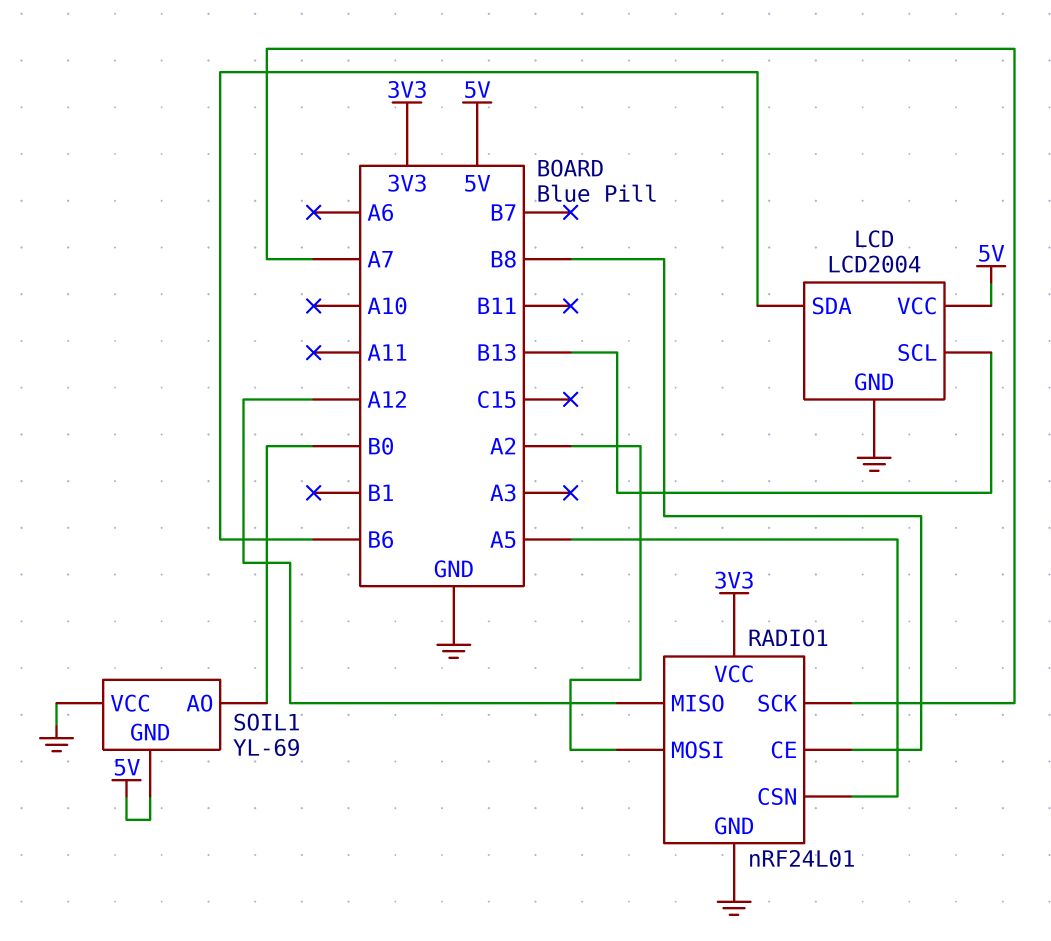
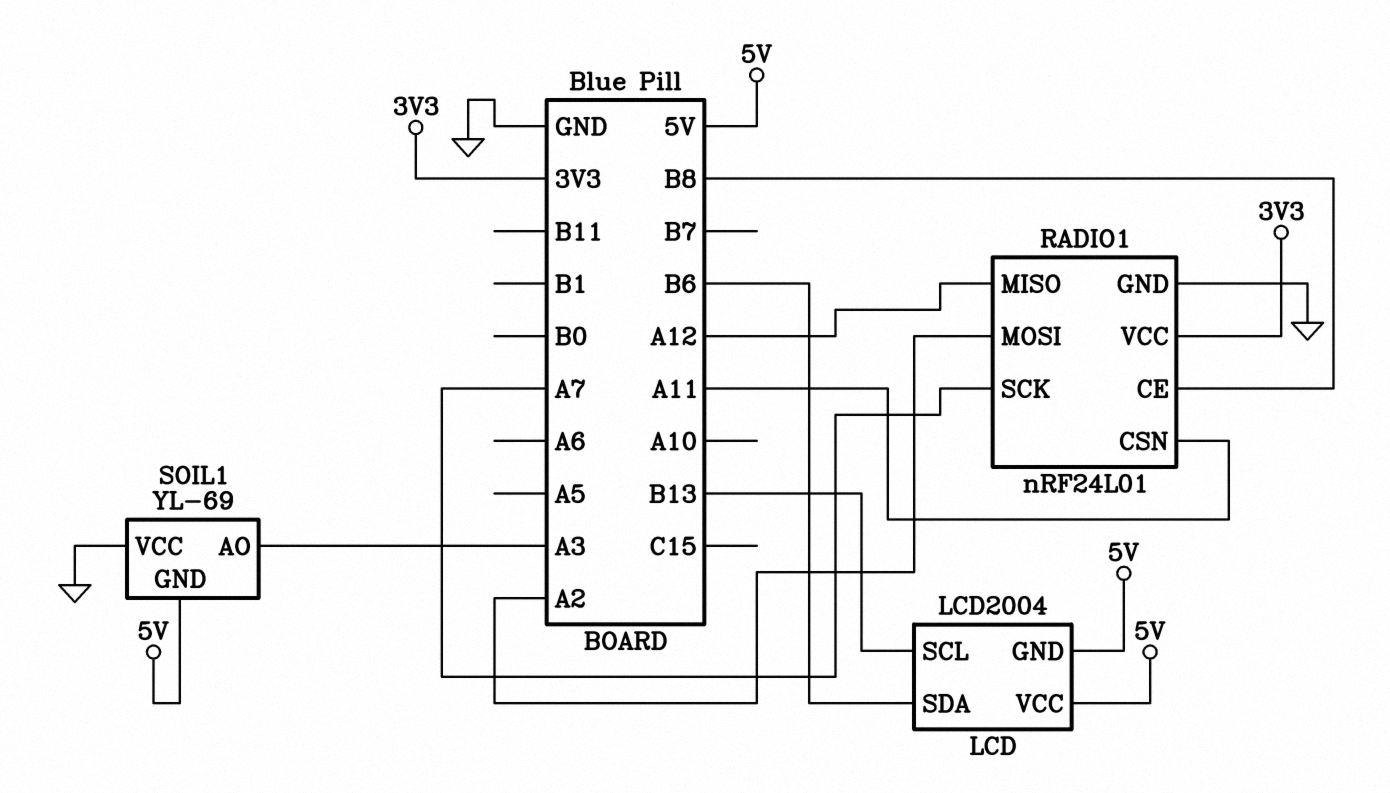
LCD pin GND: GND -> 5V
RADIO1 pin CSN: A5 -> A11
SOIL1 pin AO: B0 -> A3

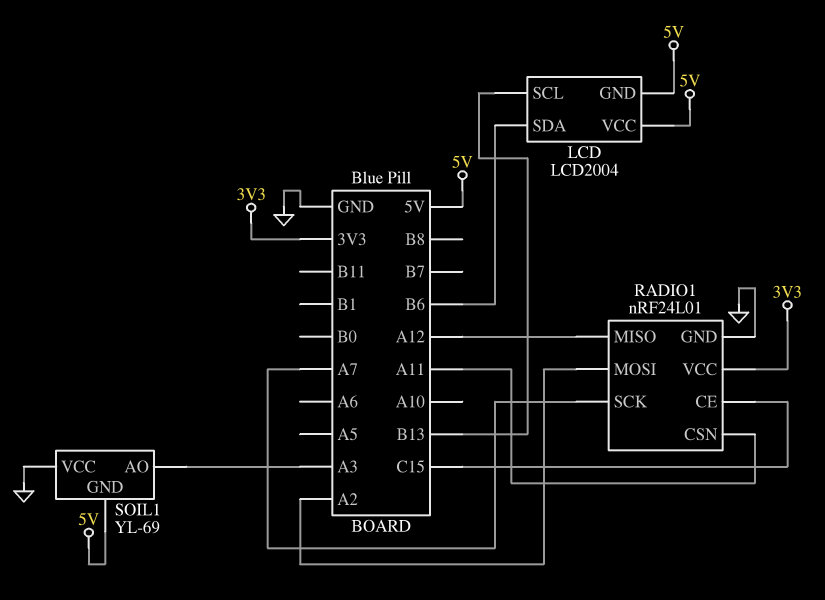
RADIO1 pin CE: B8 -> C15

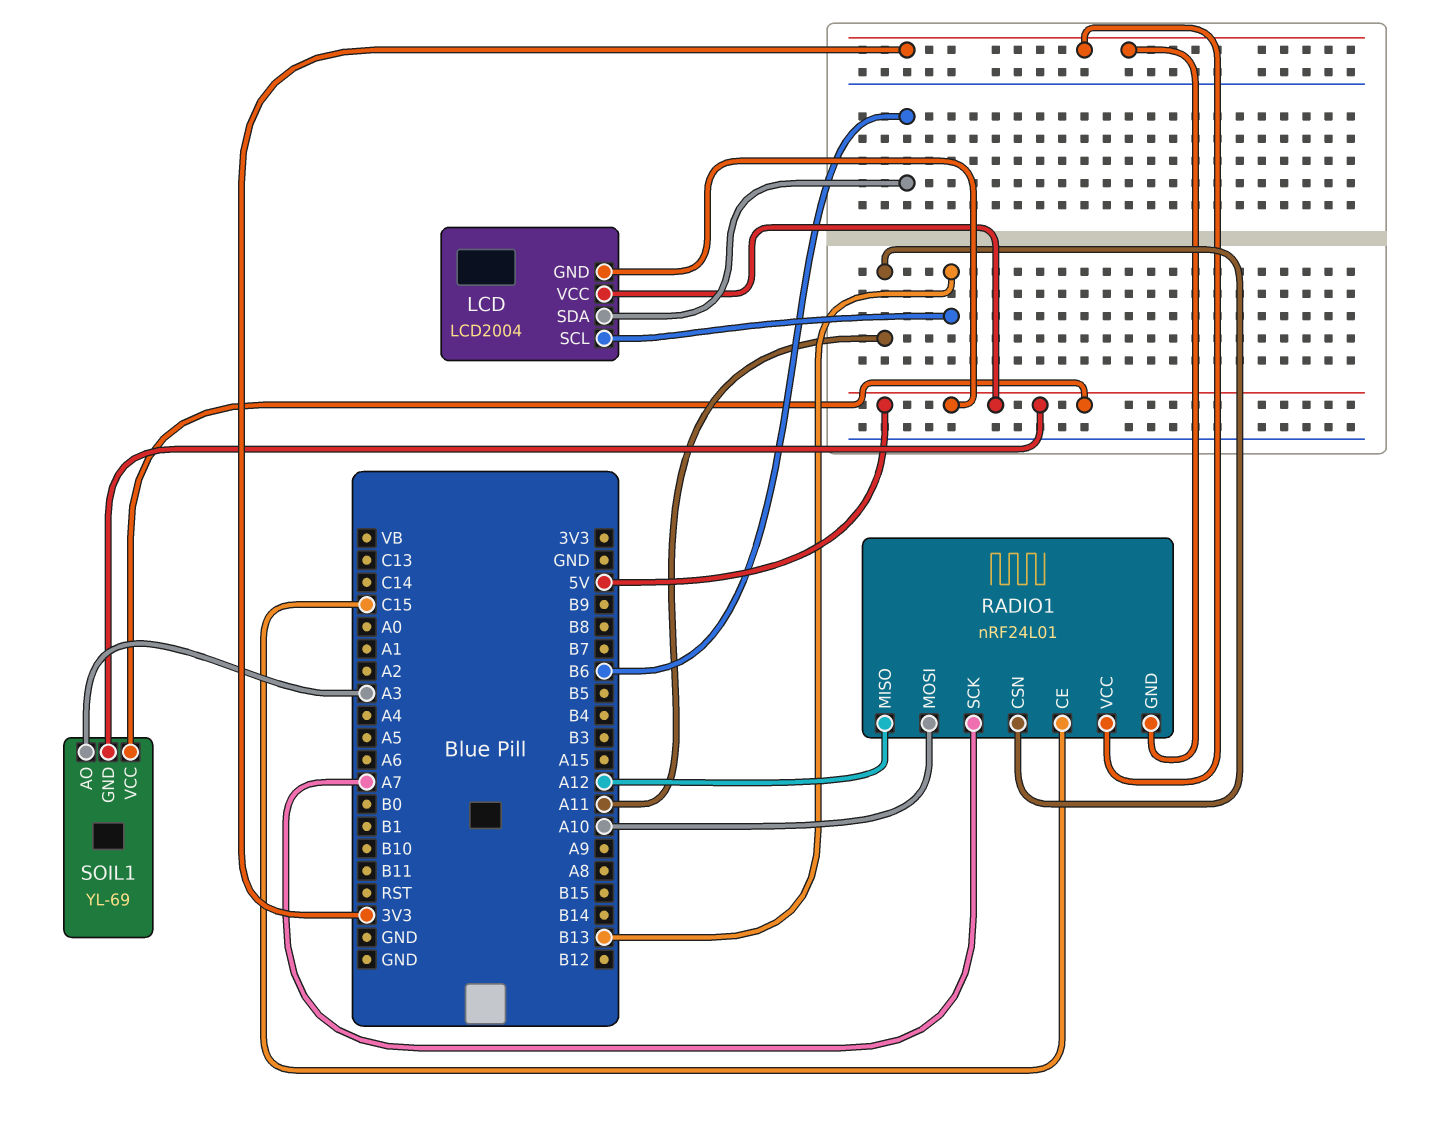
RADIO1 pin GND: GND -> 3V3
RADIO1 pin MOSI: A2 -> A10
SOIL1 pin VCC: GND -> 5V

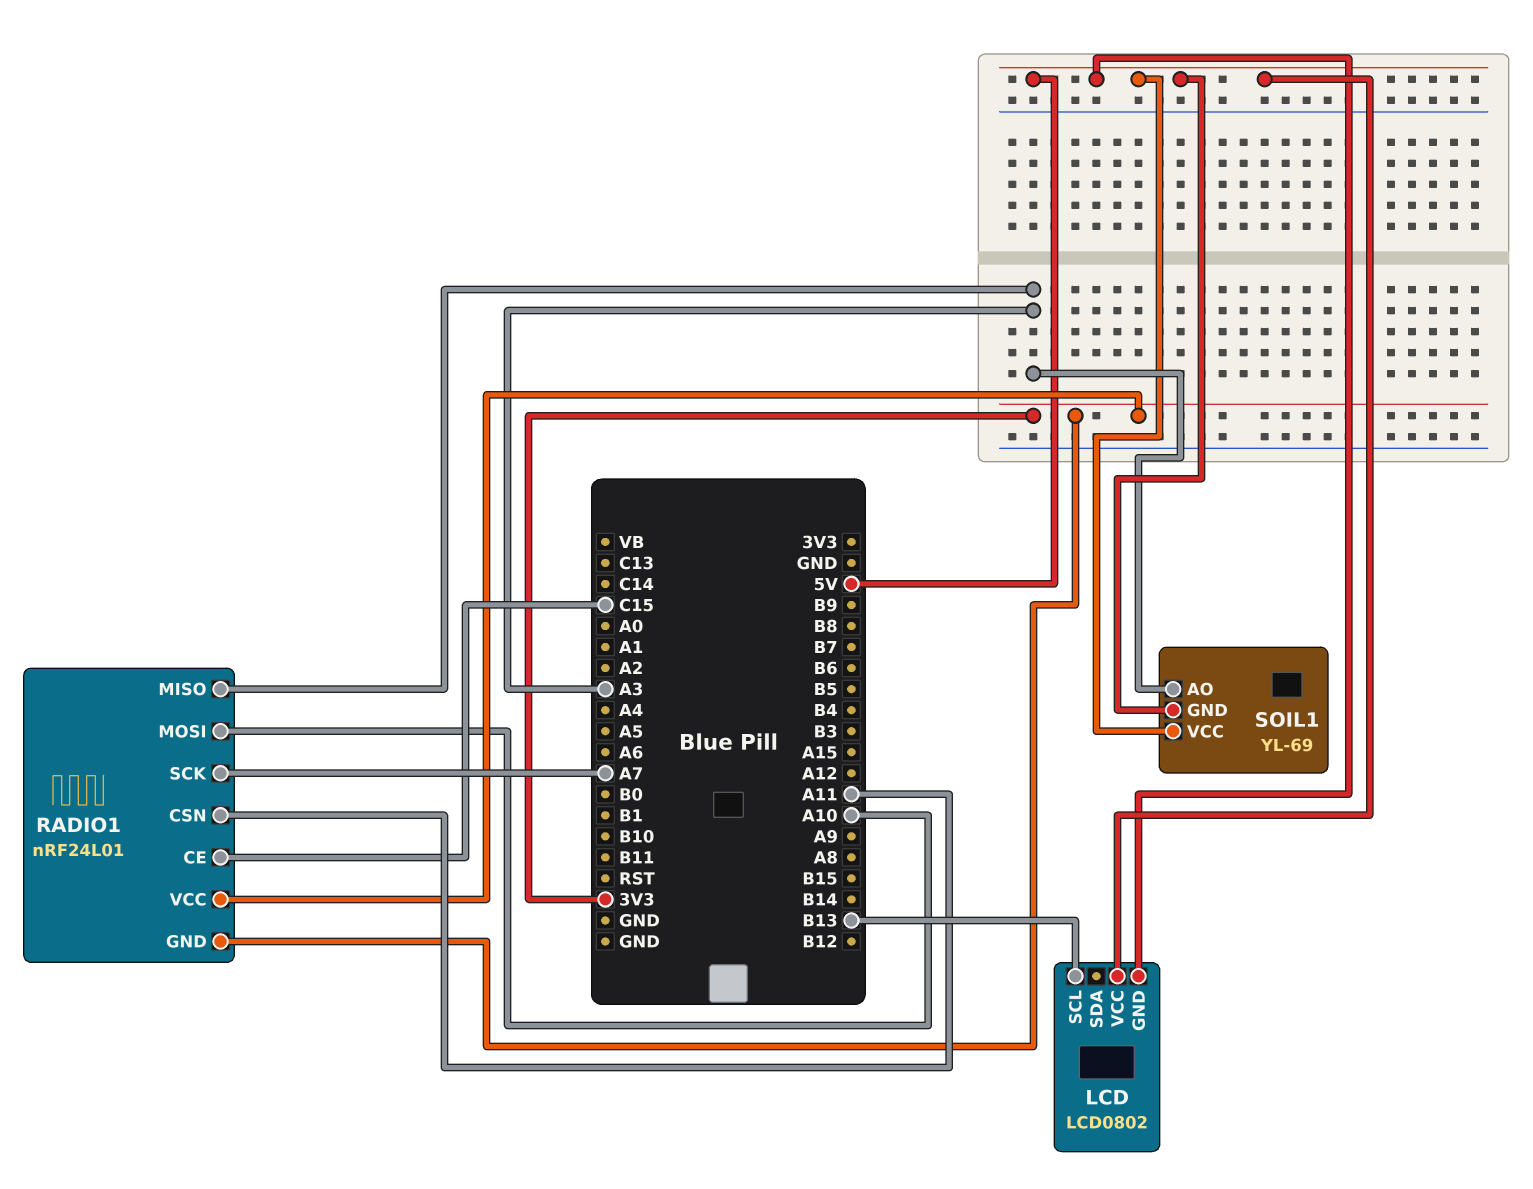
LCD: LCD2004 -> LCD0802
LCD pin SDA: B6 -> none
RADIO1 pin MISO: A12 -> A3

